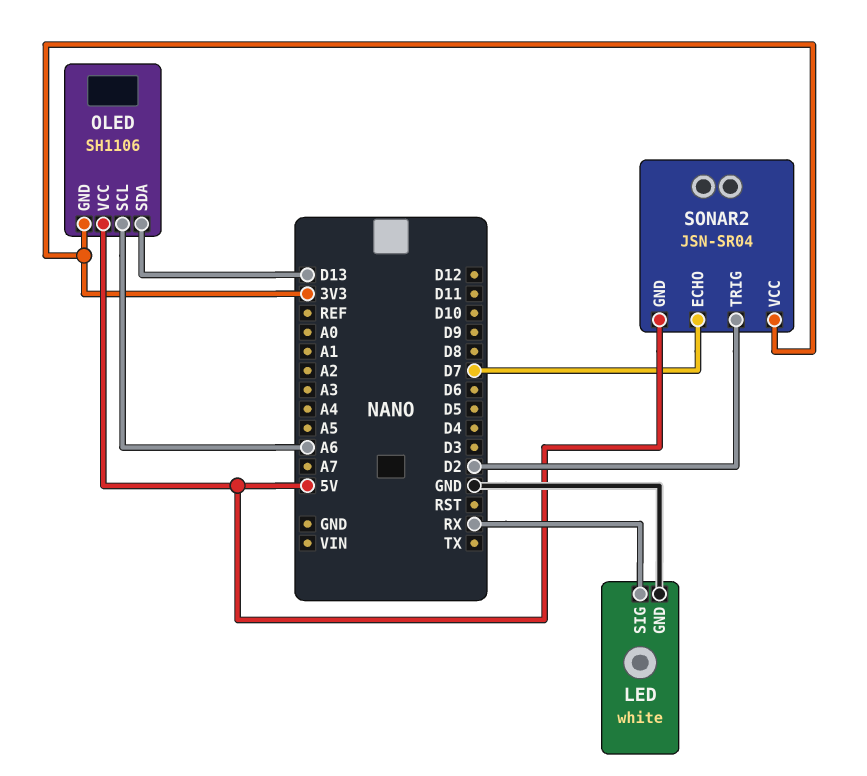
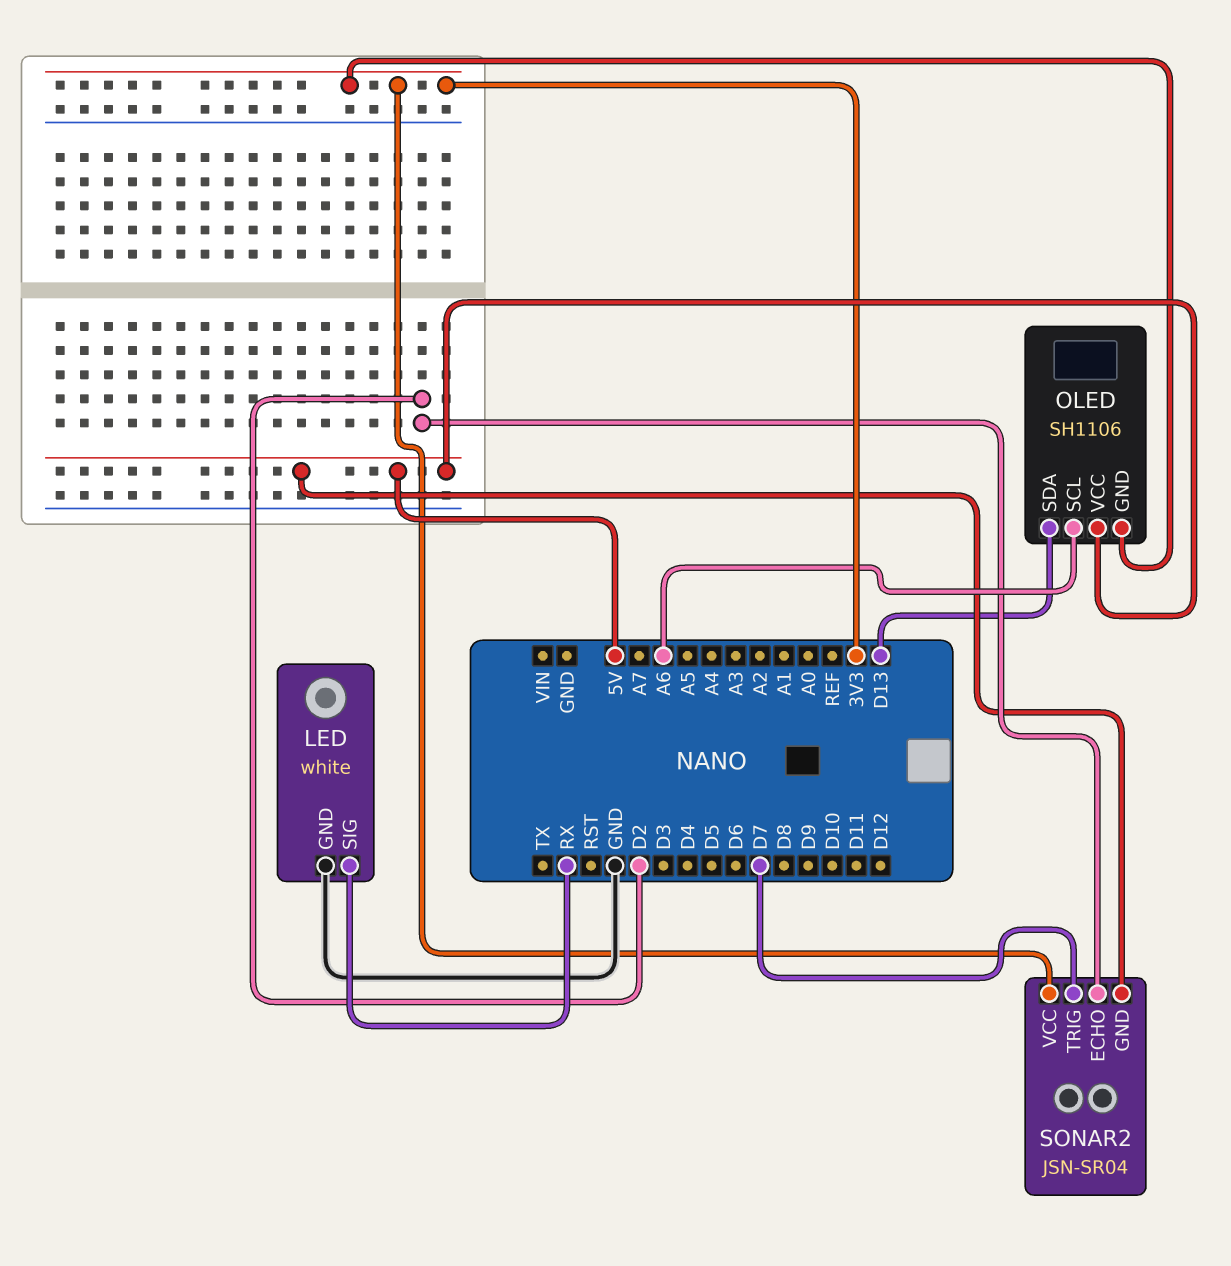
SONAR2 pin ECHO: D7 -> D2
SONAR2 pin TRIG: D2 -> D7

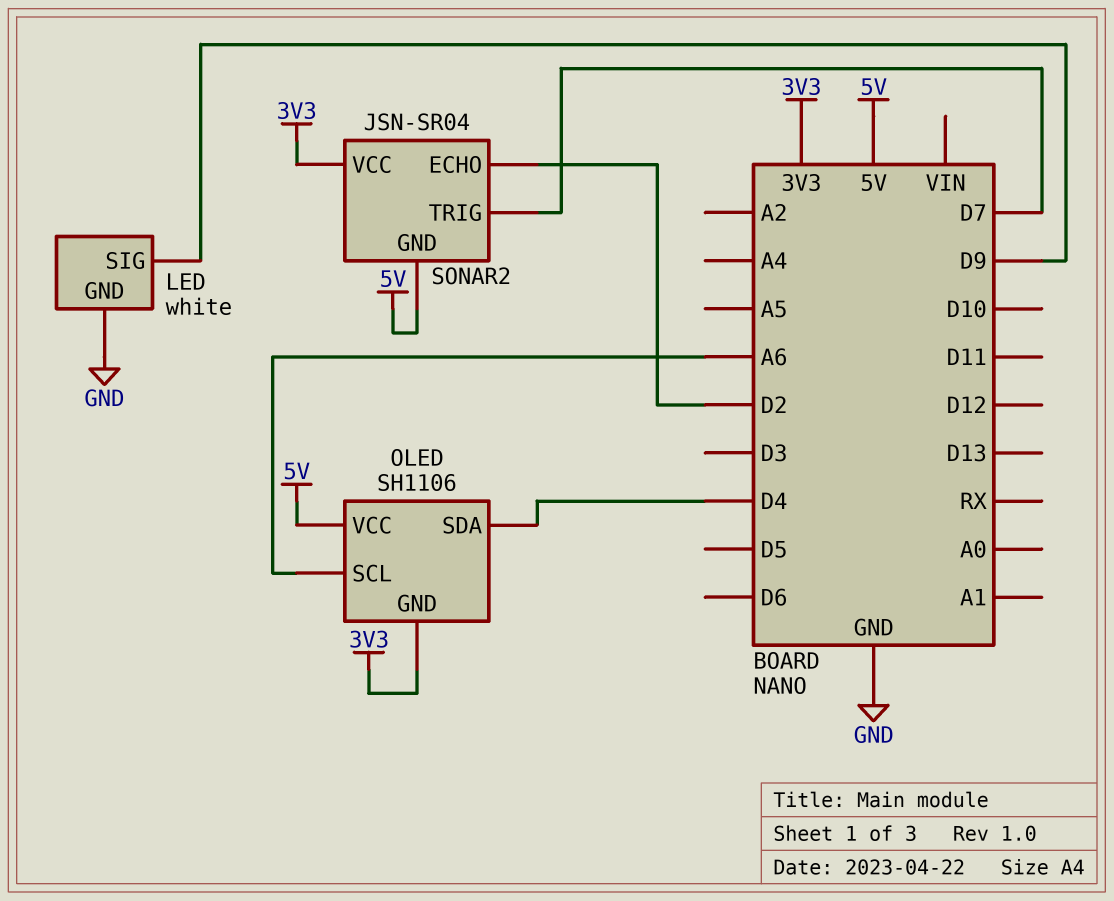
LED pin SIG: RX -> D9
OLED pin SDA: D13 -> D4

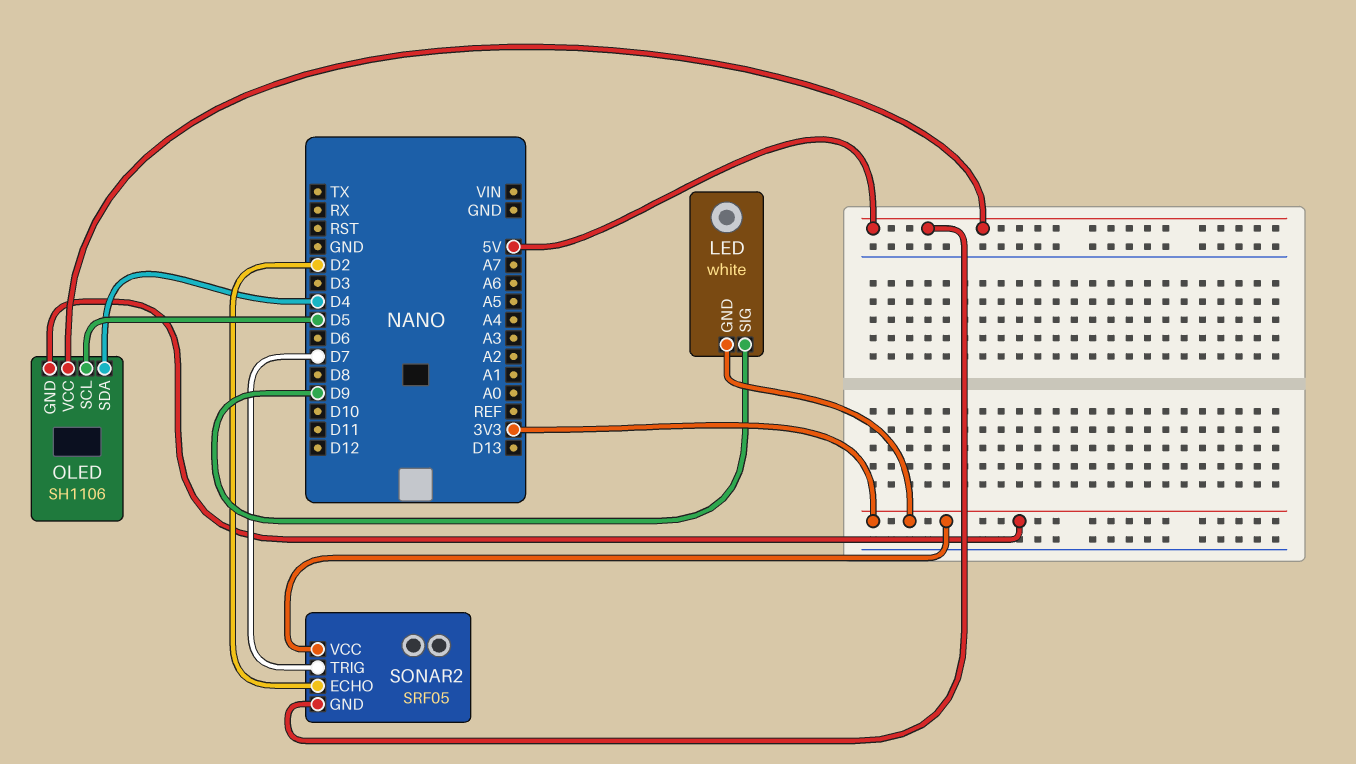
LED pin GND: GND -> 3V3
OLED pin SCL: A6 -> D5
SONAR2: JSN-SR04 -> SRF05

